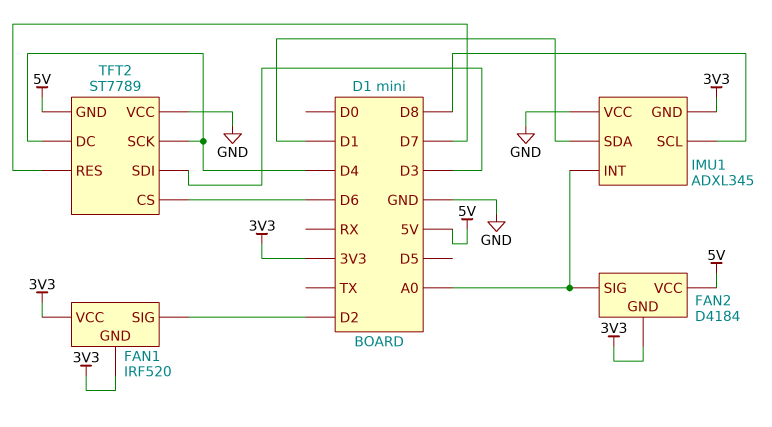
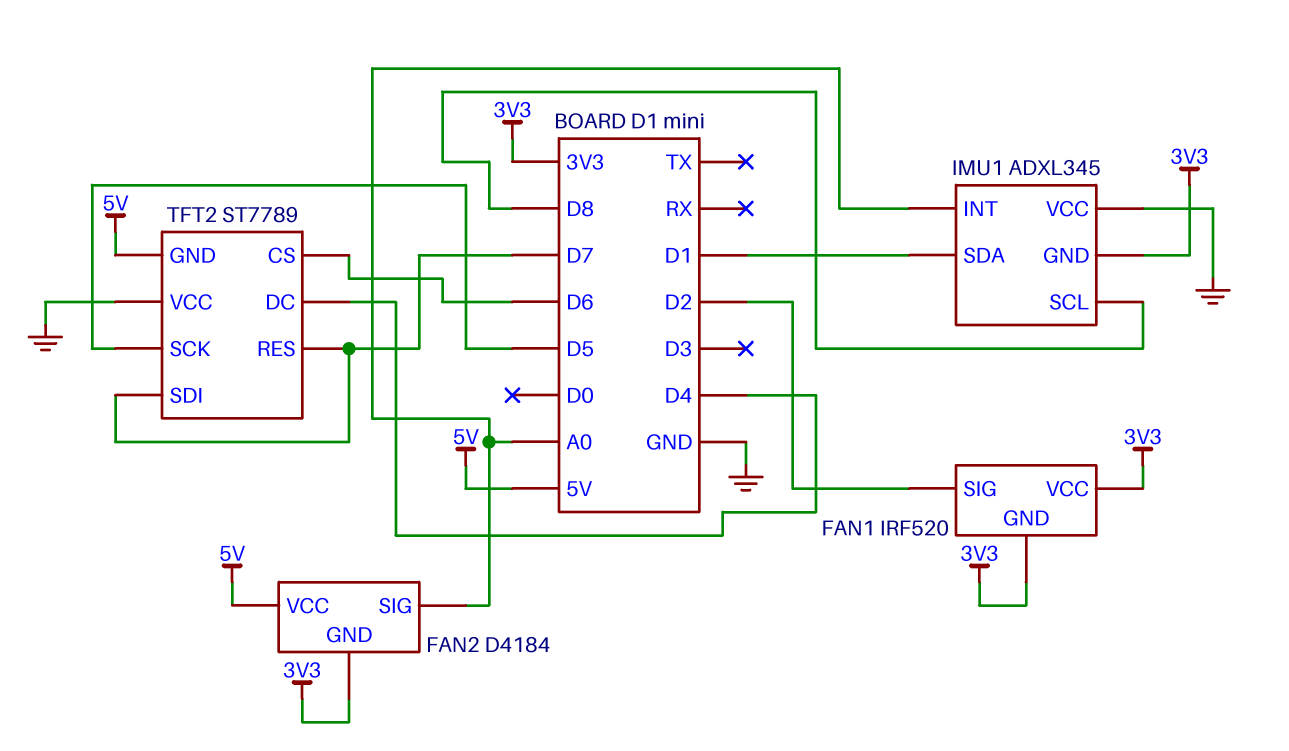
TFT2 pin SCK: D4 -> D5
TFT2 pin SDI: D3 -> D7

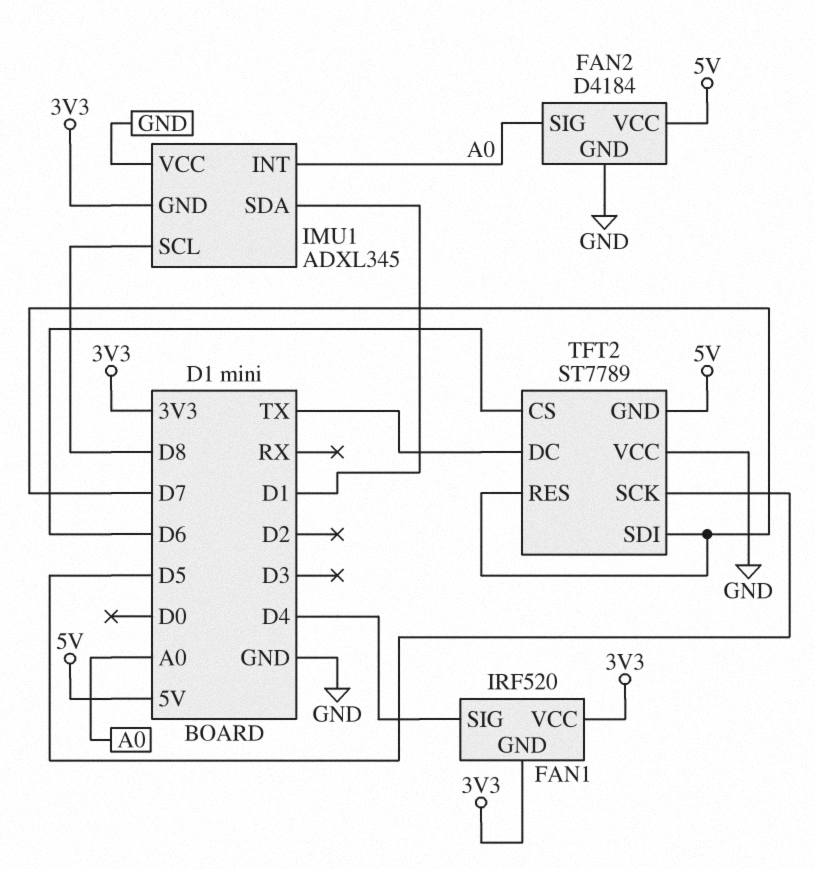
FAN1 pin SIG: D2 -> D4
FAN2 pin GND: 3V3 -> GND
TFT2 pin DC: D4 -> TX

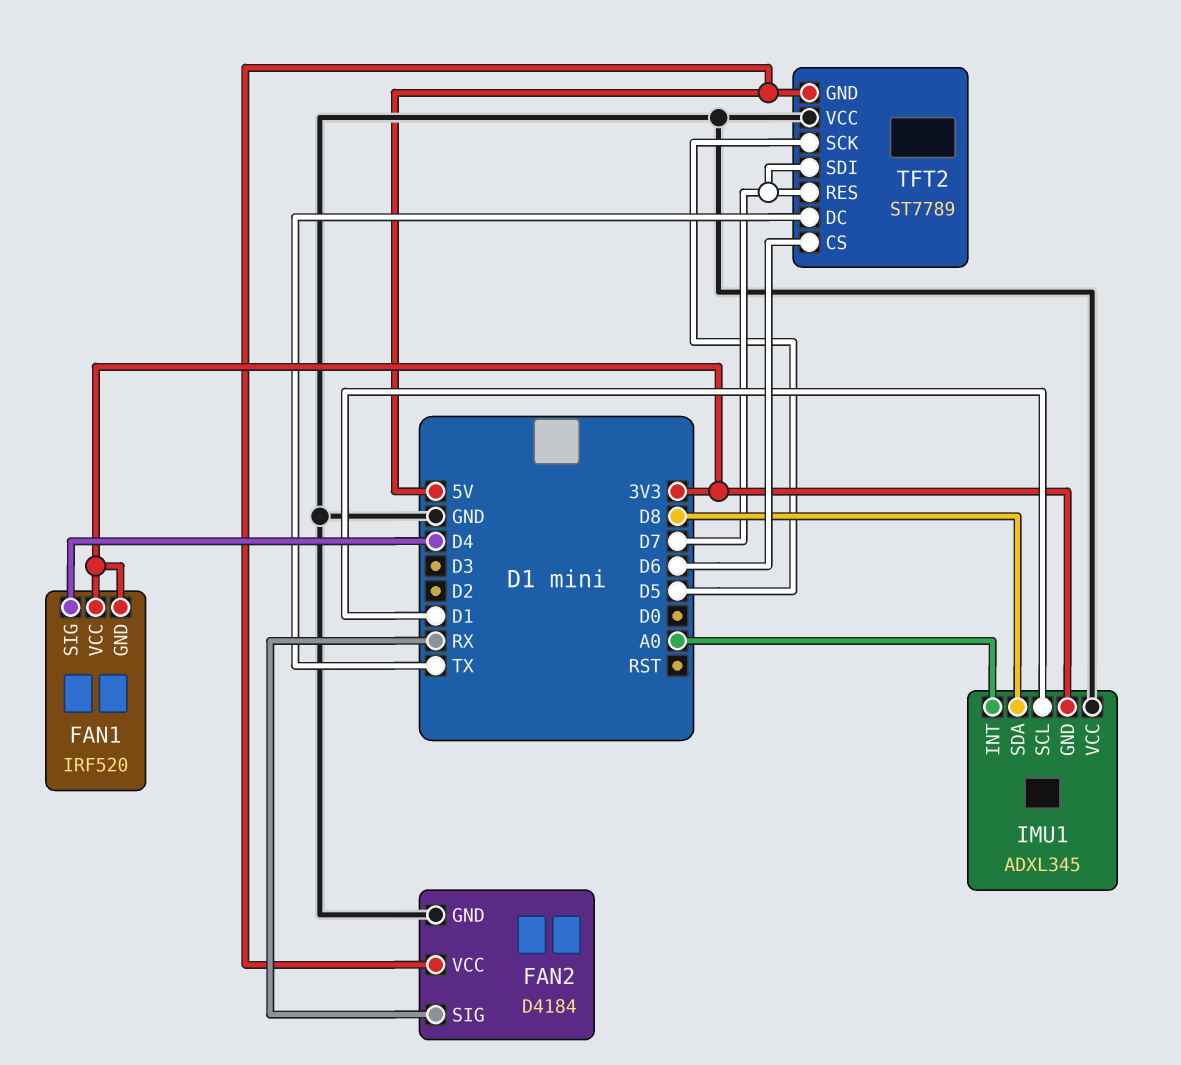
FAN2 pin SIG: A0 -> RX
IMU1 pin SCL: D8 -> D1
IMU1 pin SDA: D1 -> D8

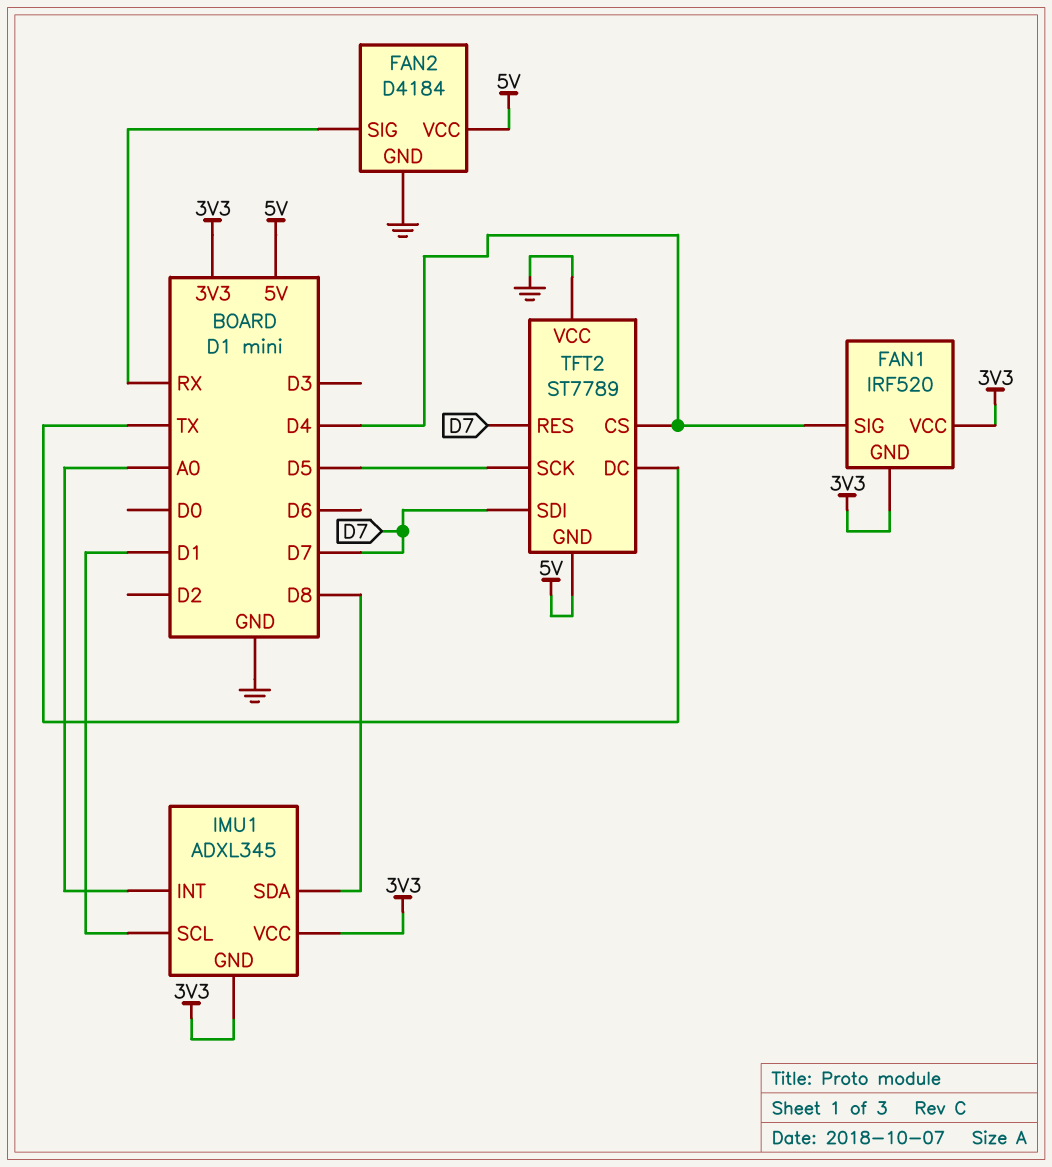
IMU1 pin VCC: GND -> 3V3
TFT2 pin CS: D6 -> D4

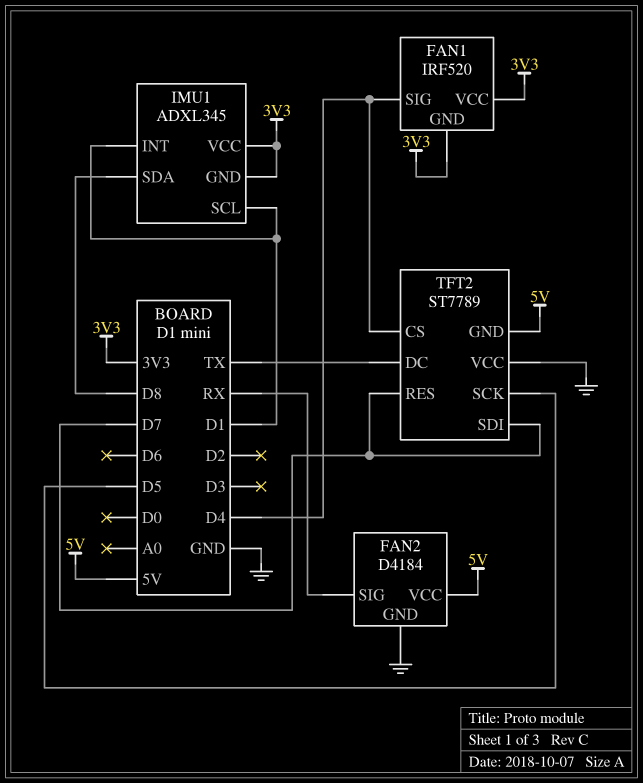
IMU1 pin INT: A0 -> D1

